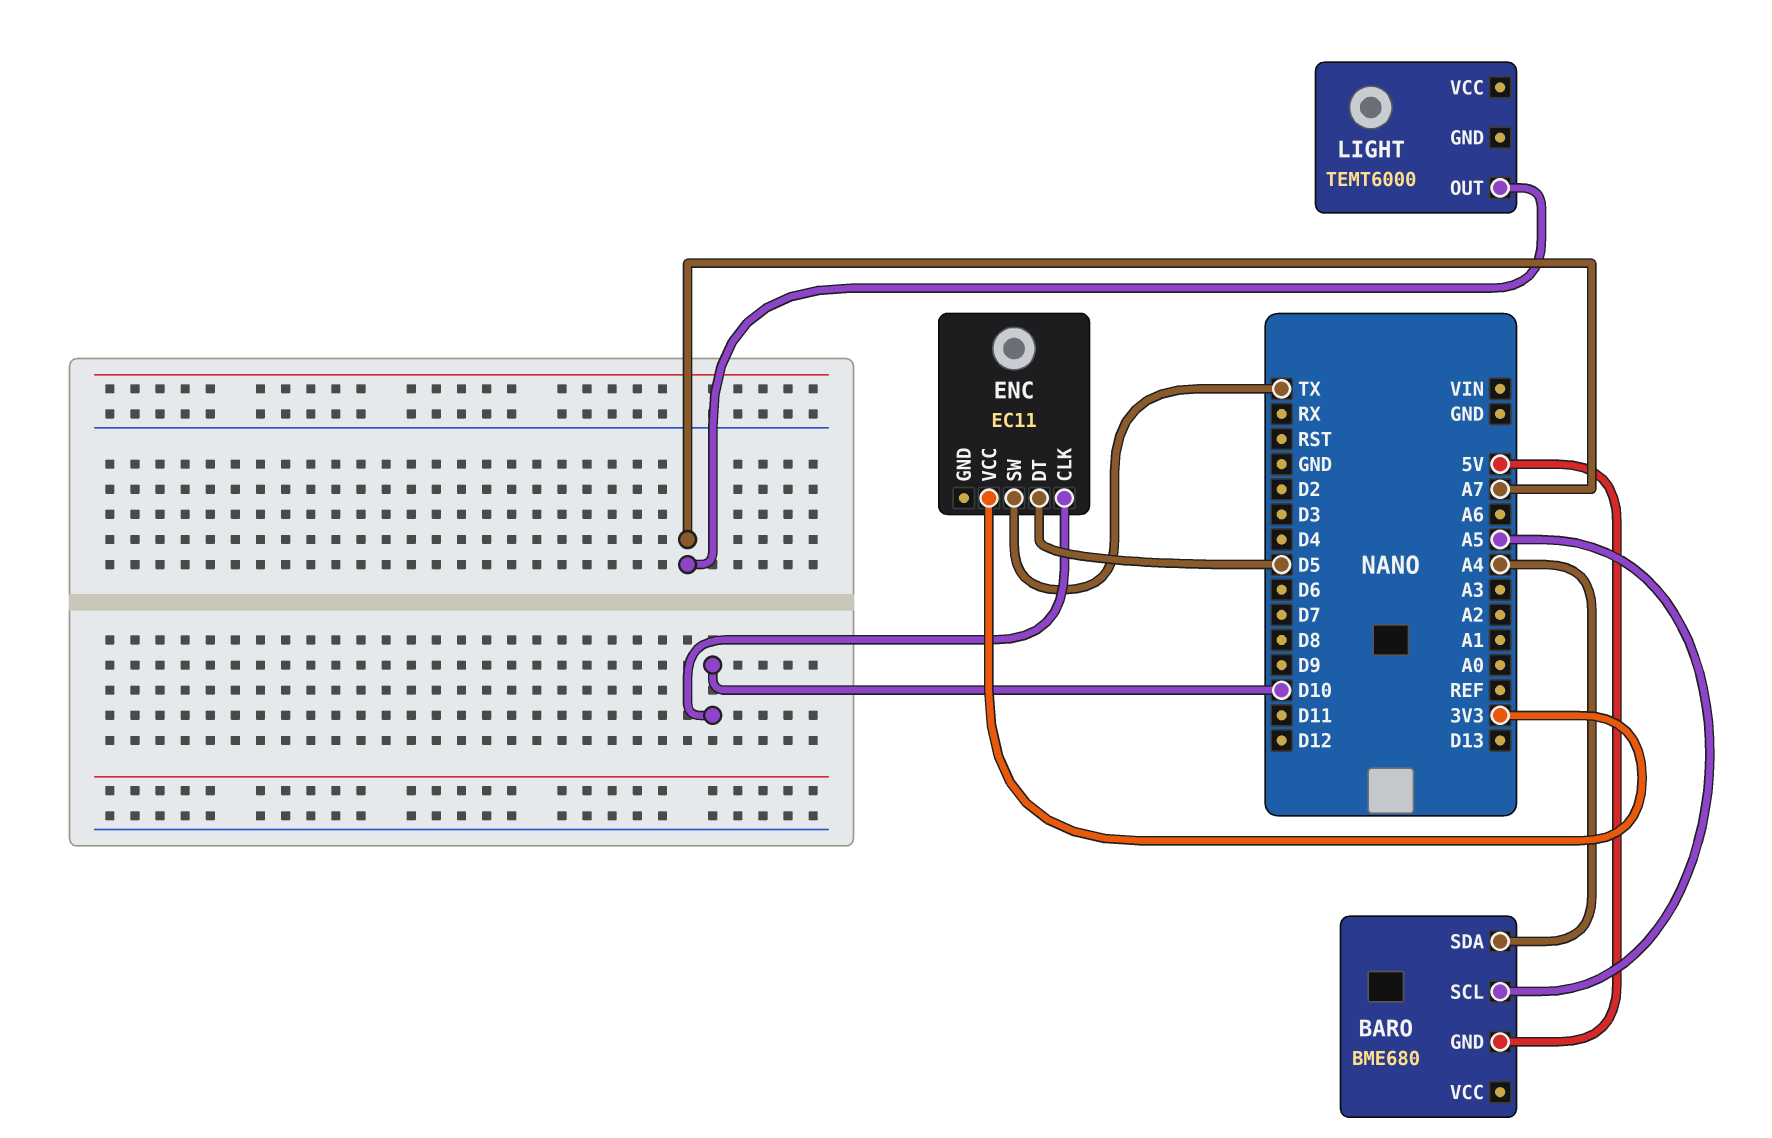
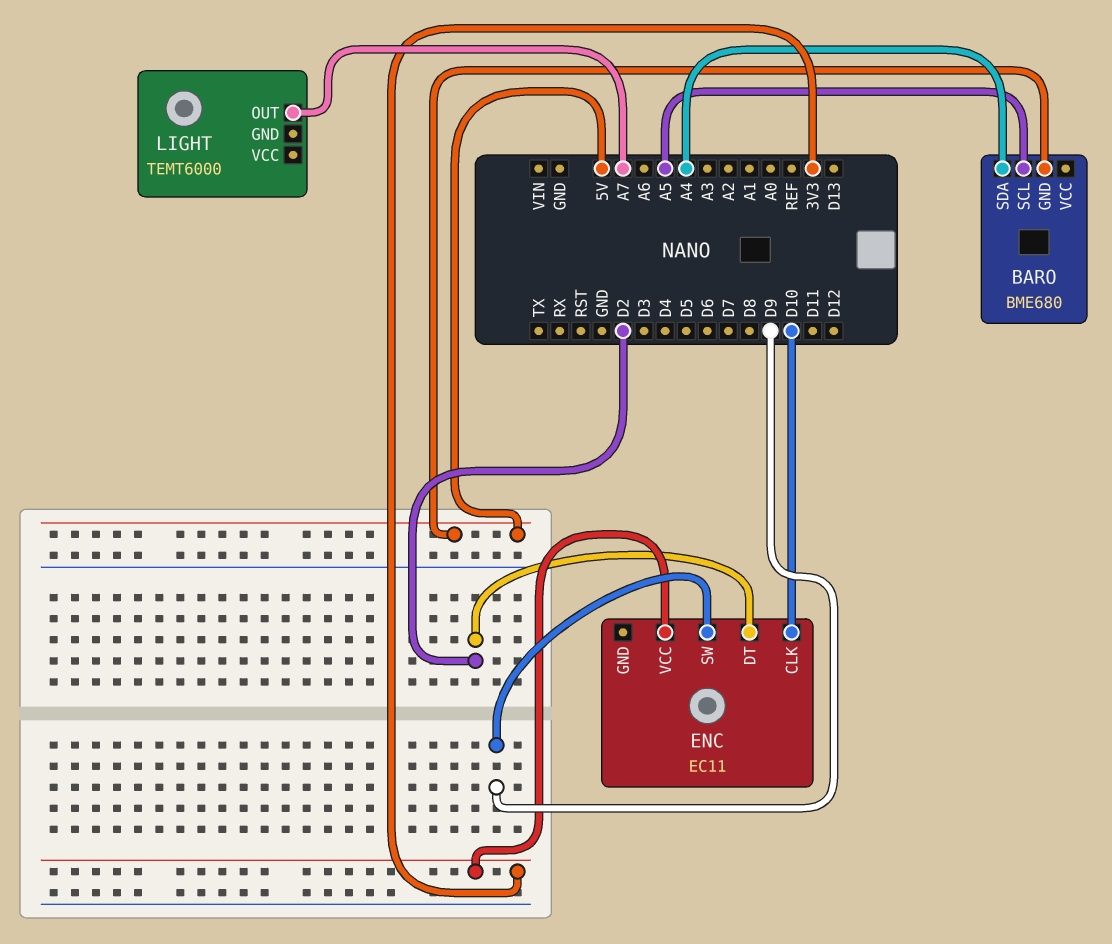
ENC pin DT: D5 -> D2
ENC pin SW: TX -> D9

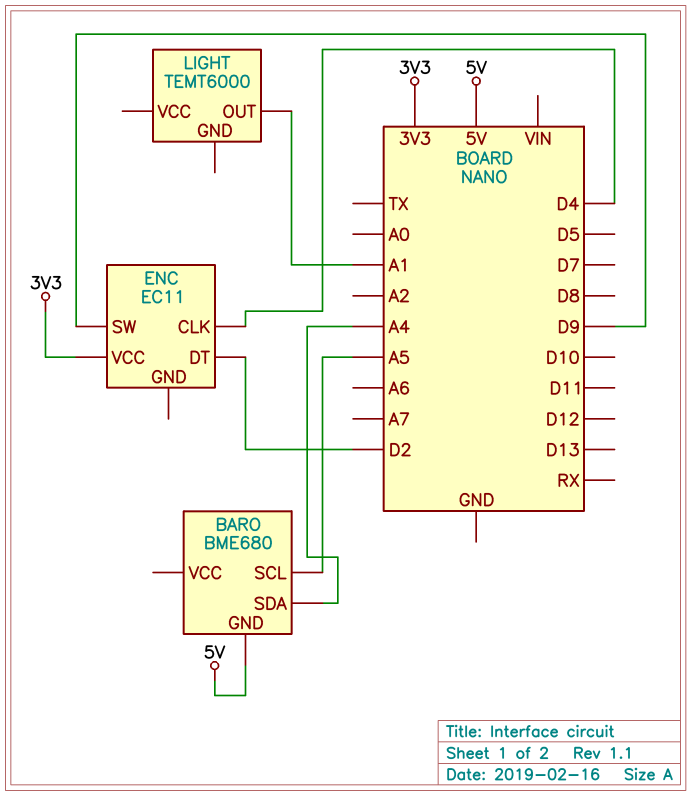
ENC pin CLK: D10 -> D4
LIGHT pin OUT: A7 -> A1

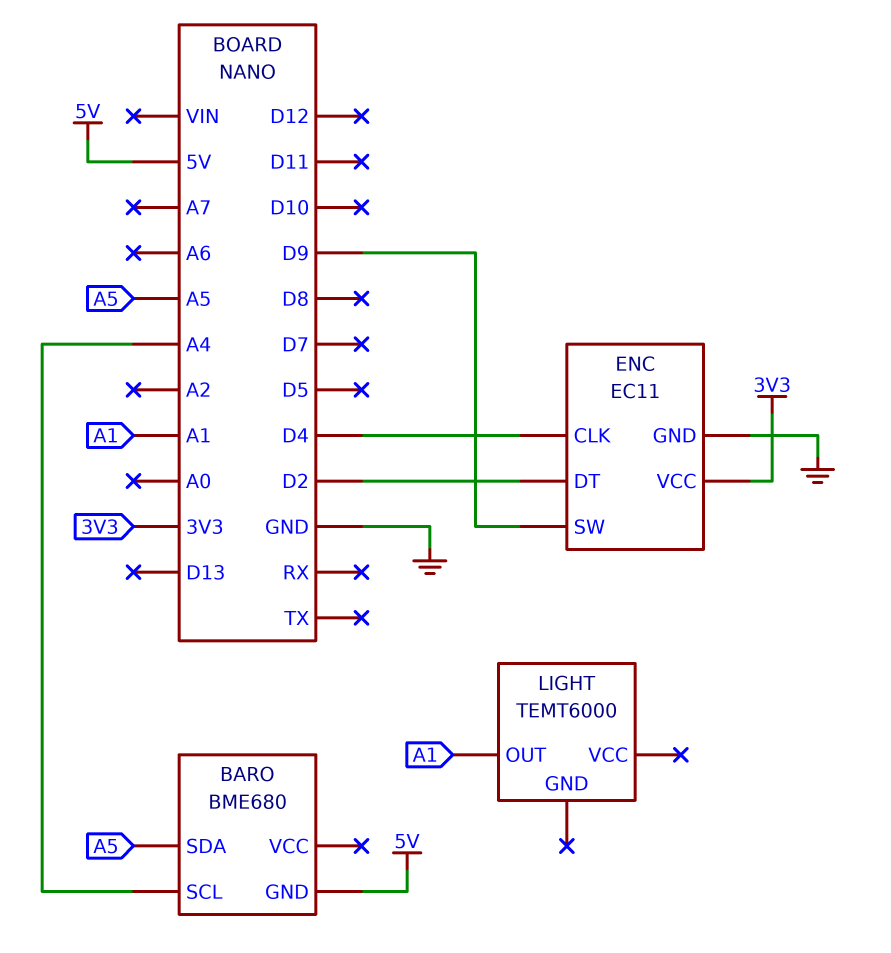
BARO pin SCL: A5 -> A4
BARO pin SDA: A4 -> A5
ENC pin GND: none -> GND

